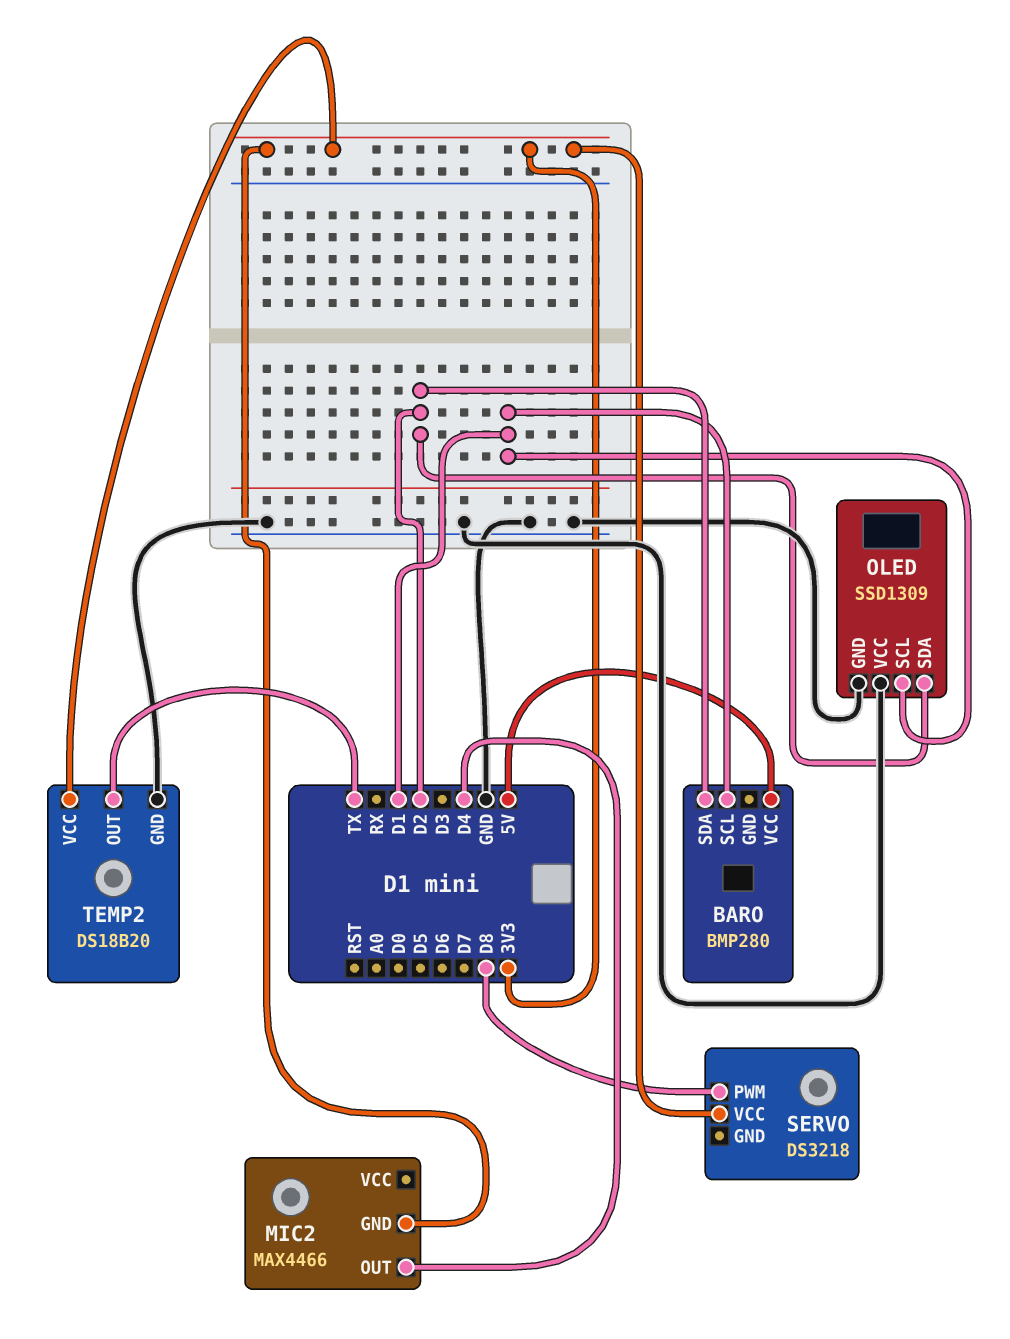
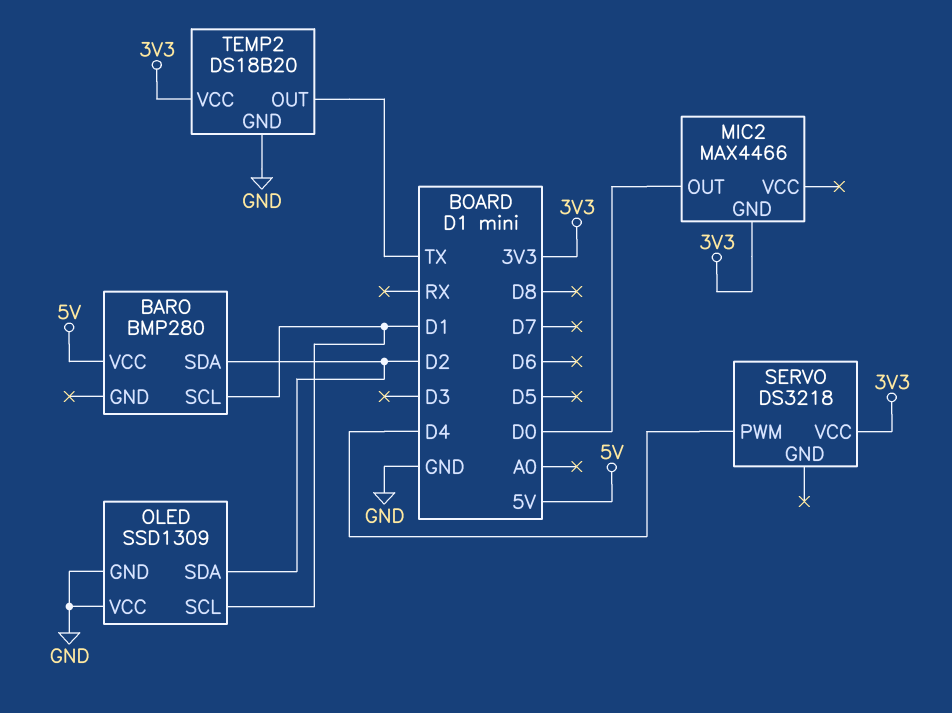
MIC2 pin OUT: D4 -> D0
SERVO pin PWM: D8 -> D4

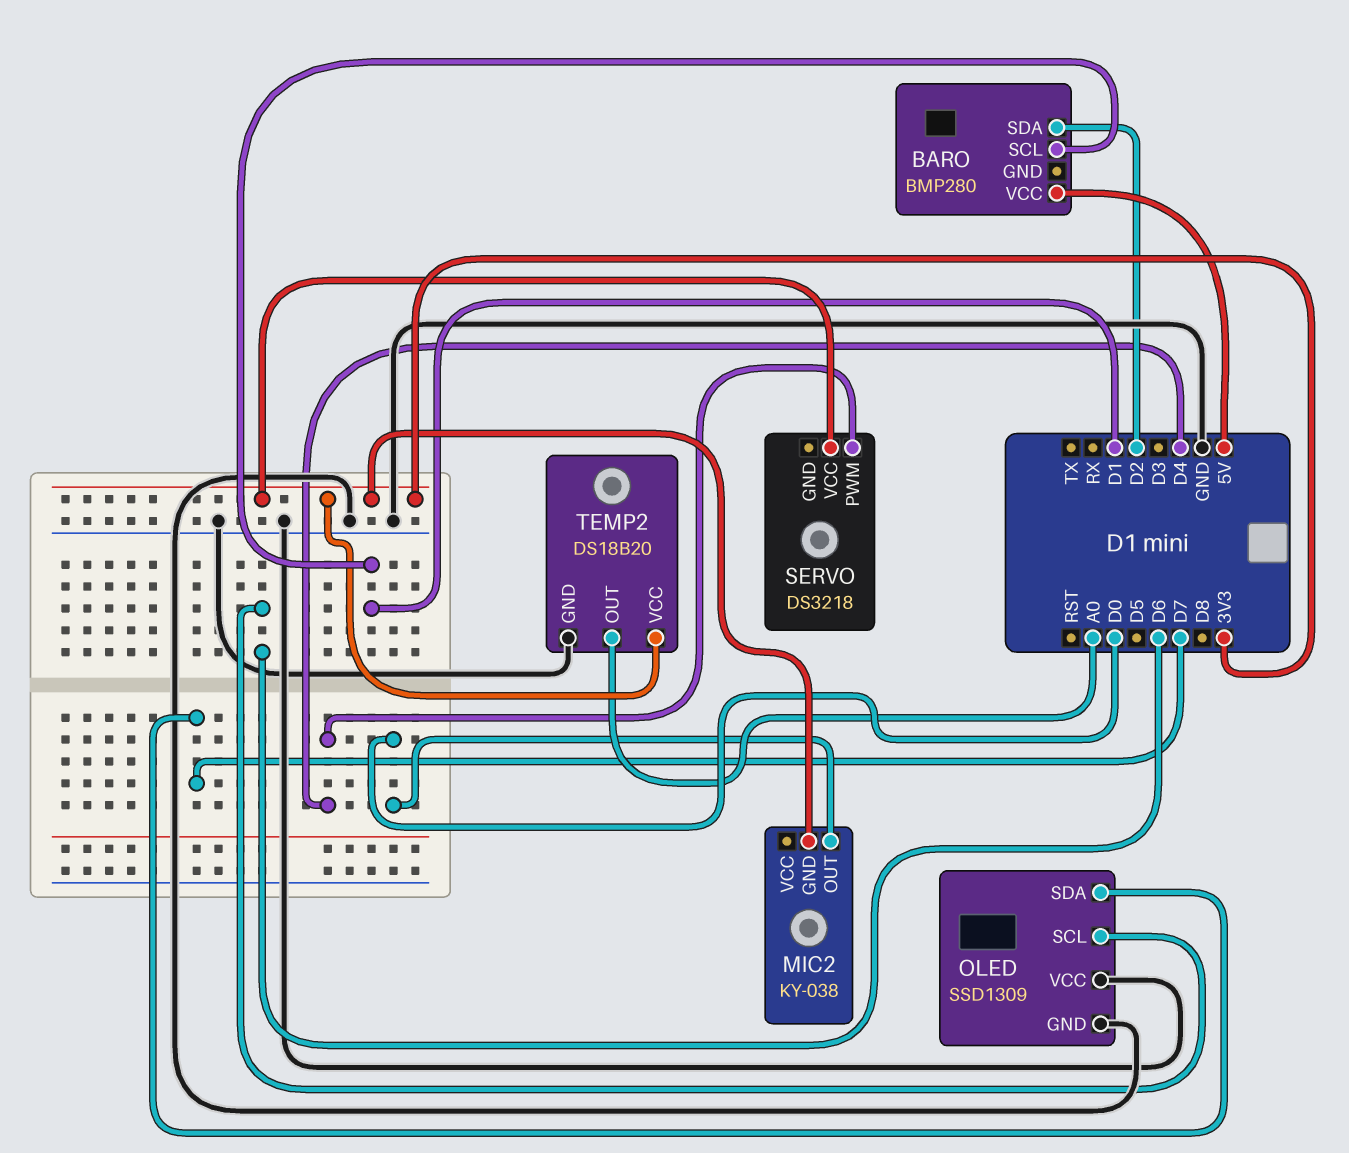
MIC2: MAX4466 -> KY-038
OLED pin SCL: D1 -> D6
OLED pin SDA: D2 -> D7
TEMP2 pin OUT: TX -> A0

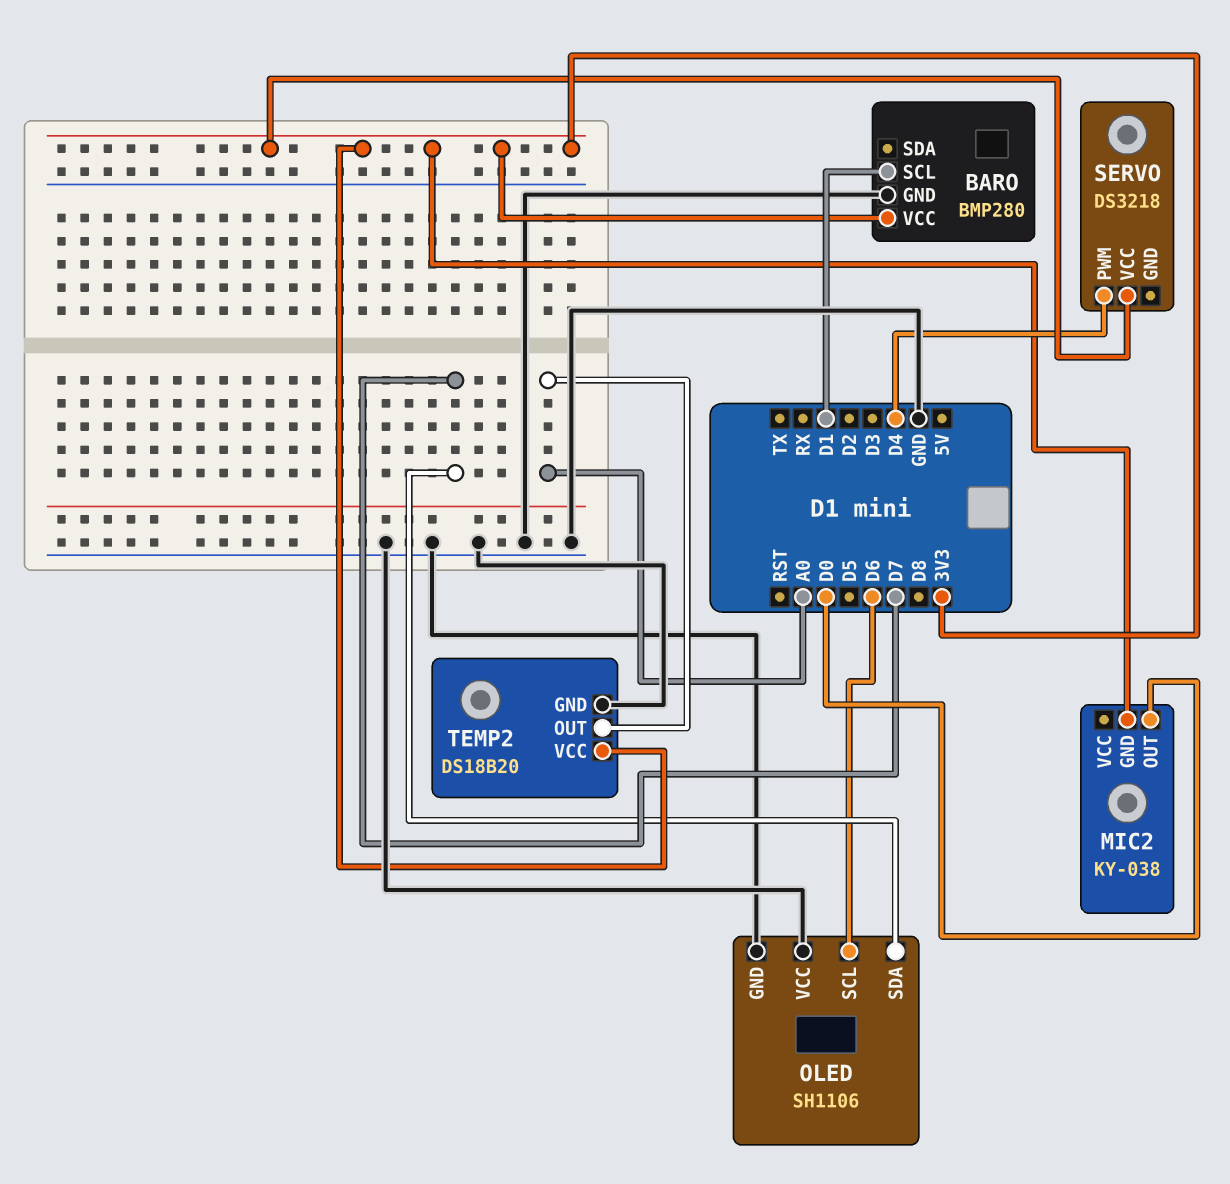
BARO pin GND: none -> GND
BARO pin SDA: D2 -> none
BARO pin VCC: 5V -> 3V3
OLED: SSD1309 -> SH1106

